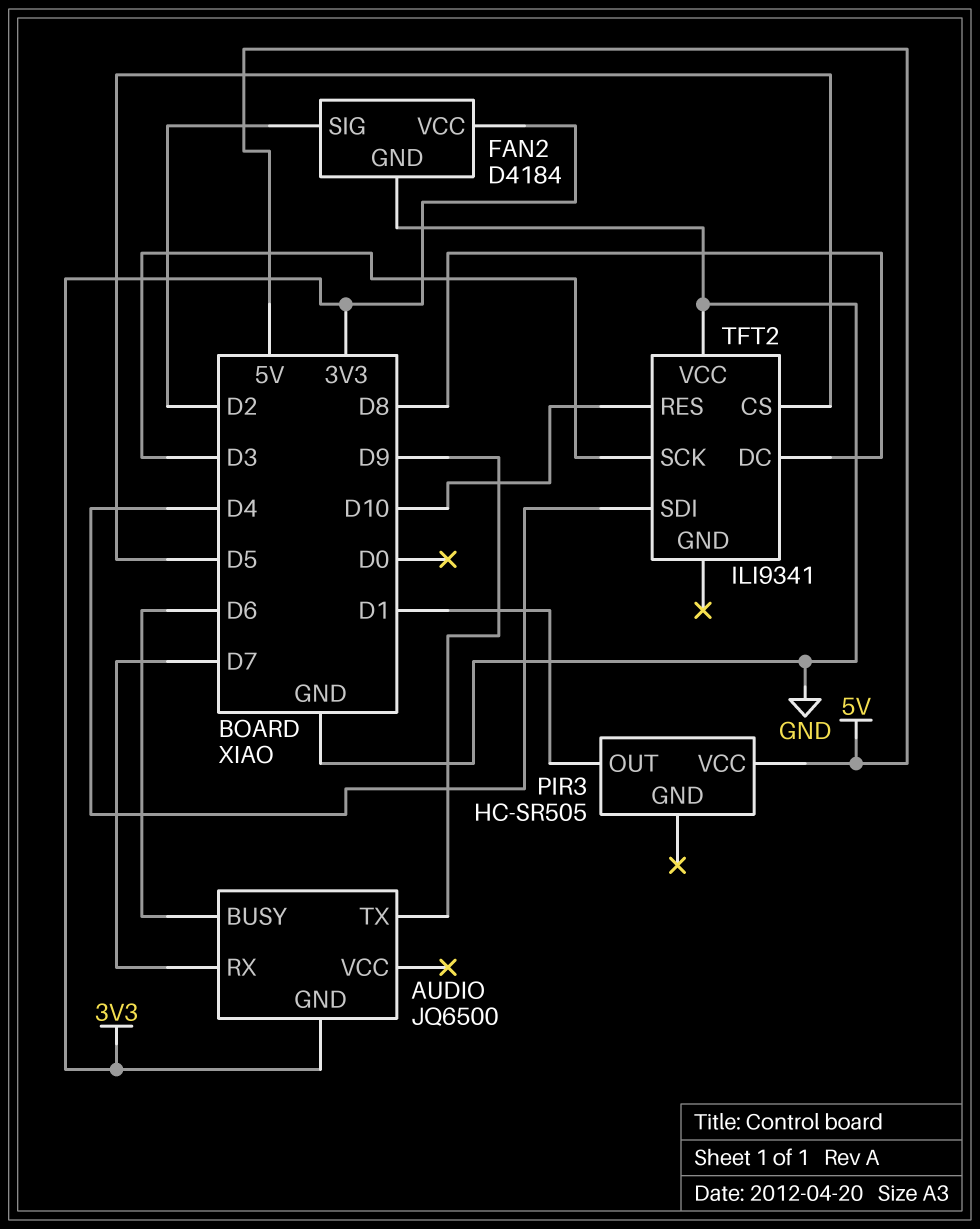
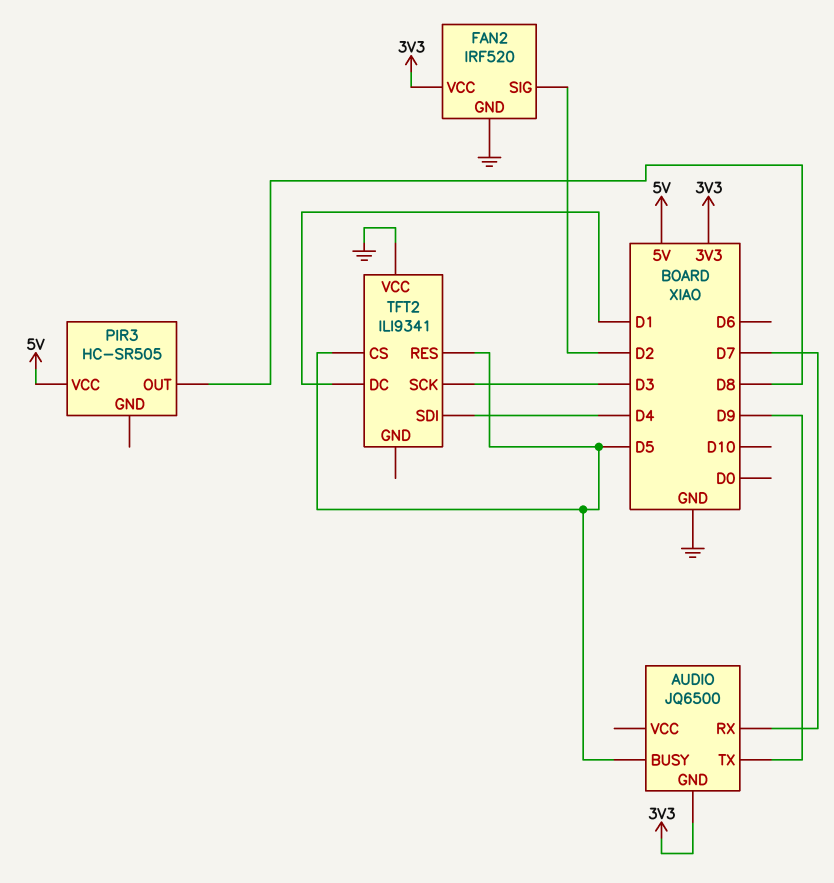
AUDIO pin BUSY: D6 -> D5
FAN2: D4184 -> IRF520
PIR3 pin OUT: D1 -> D8
TFT2 pin DC: D8 -> D1
TFT2 pin RES: D10 -> D5

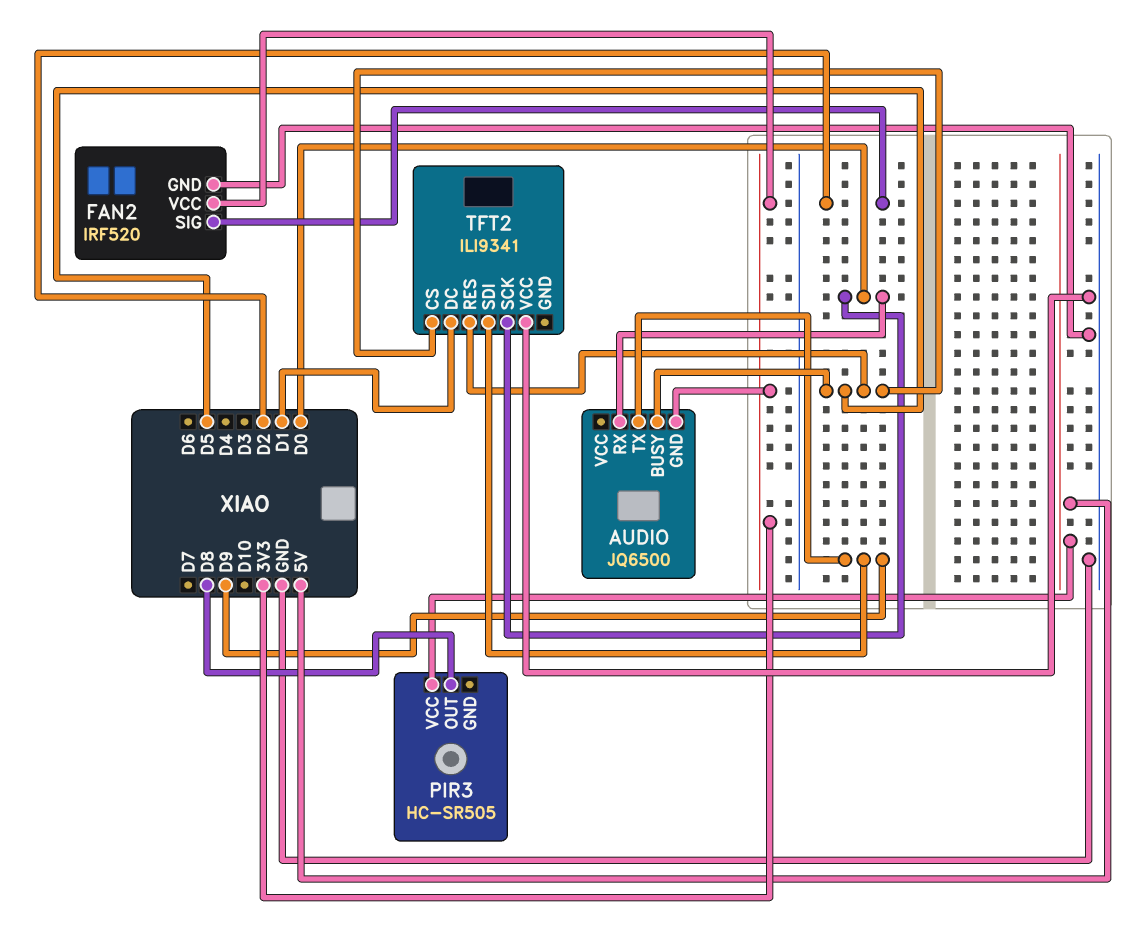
AUDIO pin RX: D7 -> D0
TFT2 pin SCK: D3 -> D0
TFT2 pin SDI: D4 -> D9

